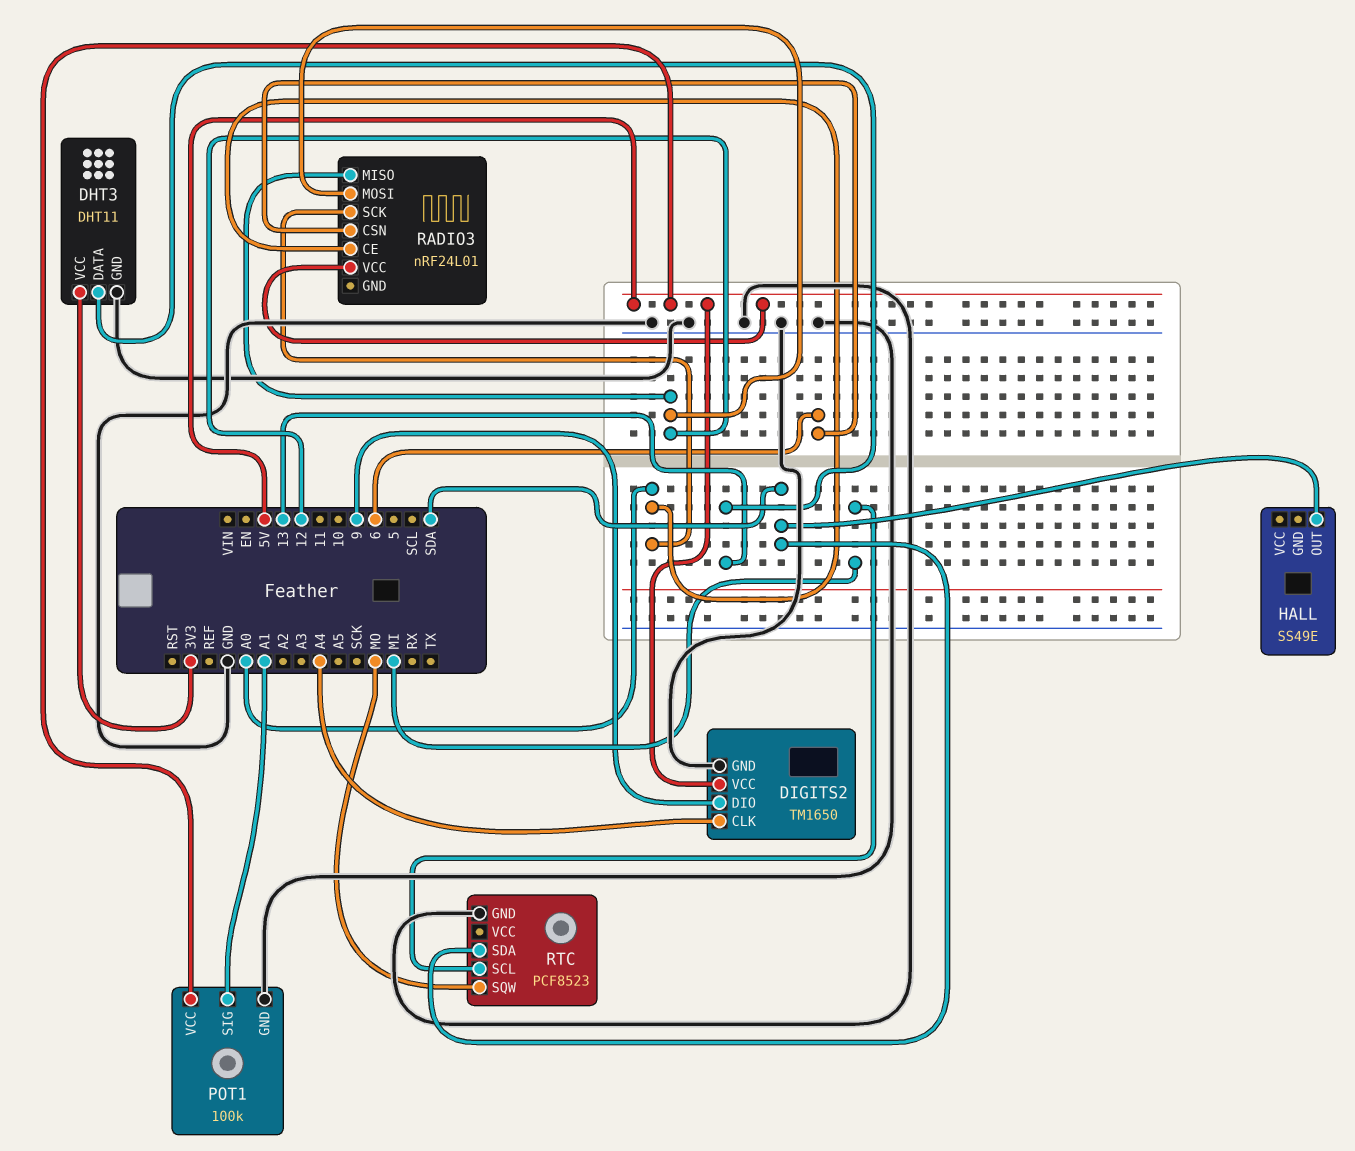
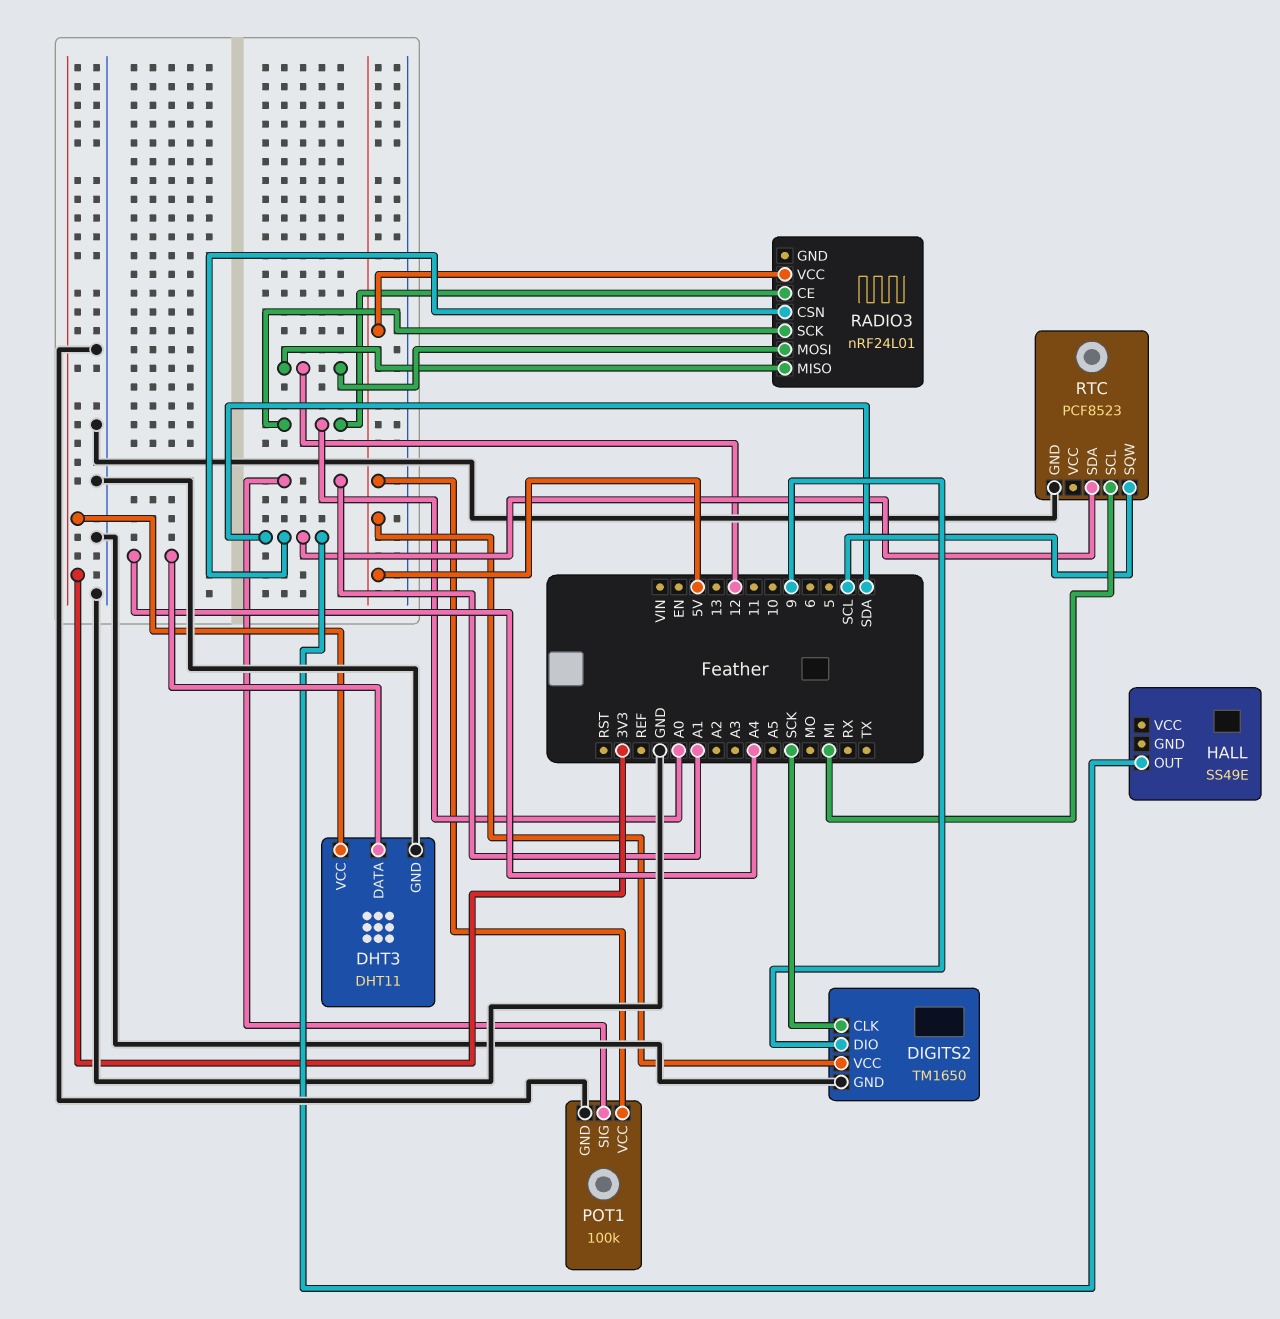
DHT3 pin DATA: 13 -> A4
DIGITS2 pin CLK: A4 -> SCK
RADIO3 pin CSN: 6 -> SDA
RTC pin SQW: MO -> SCL

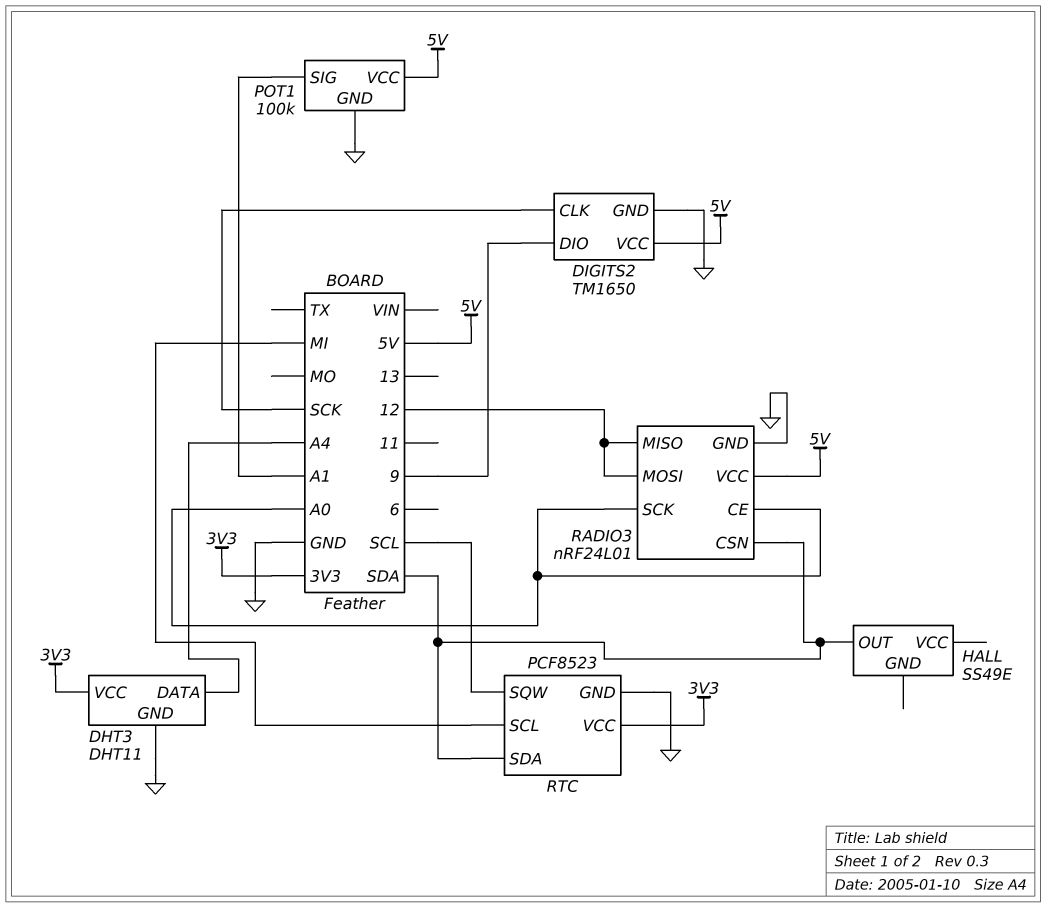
RADIO3 pin GND: none -> GND
RTC pin VCC: none -> 3V3

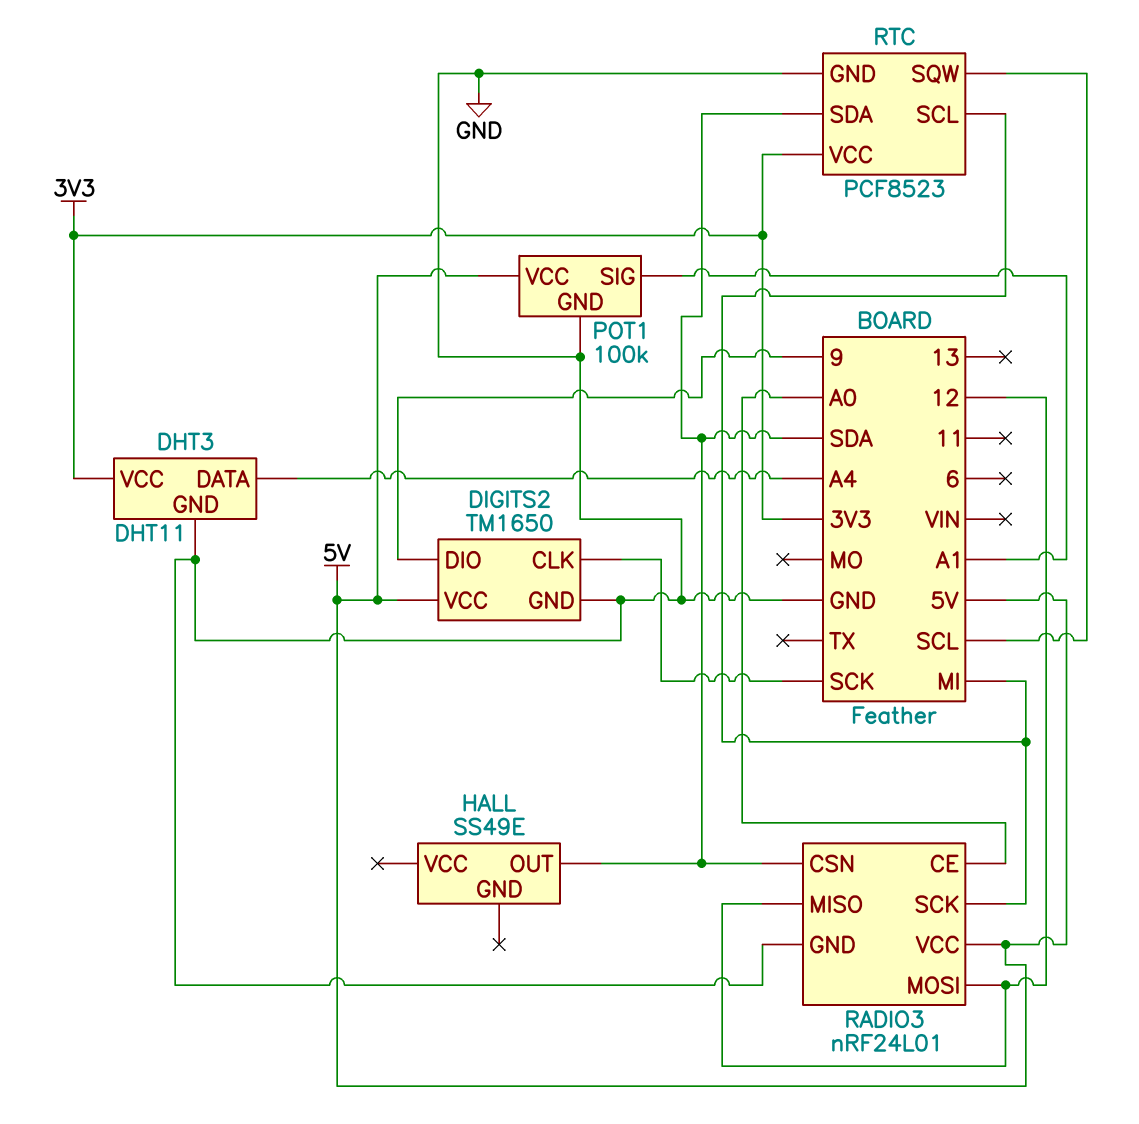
RADIO3 pin SCK: A0 -> MI

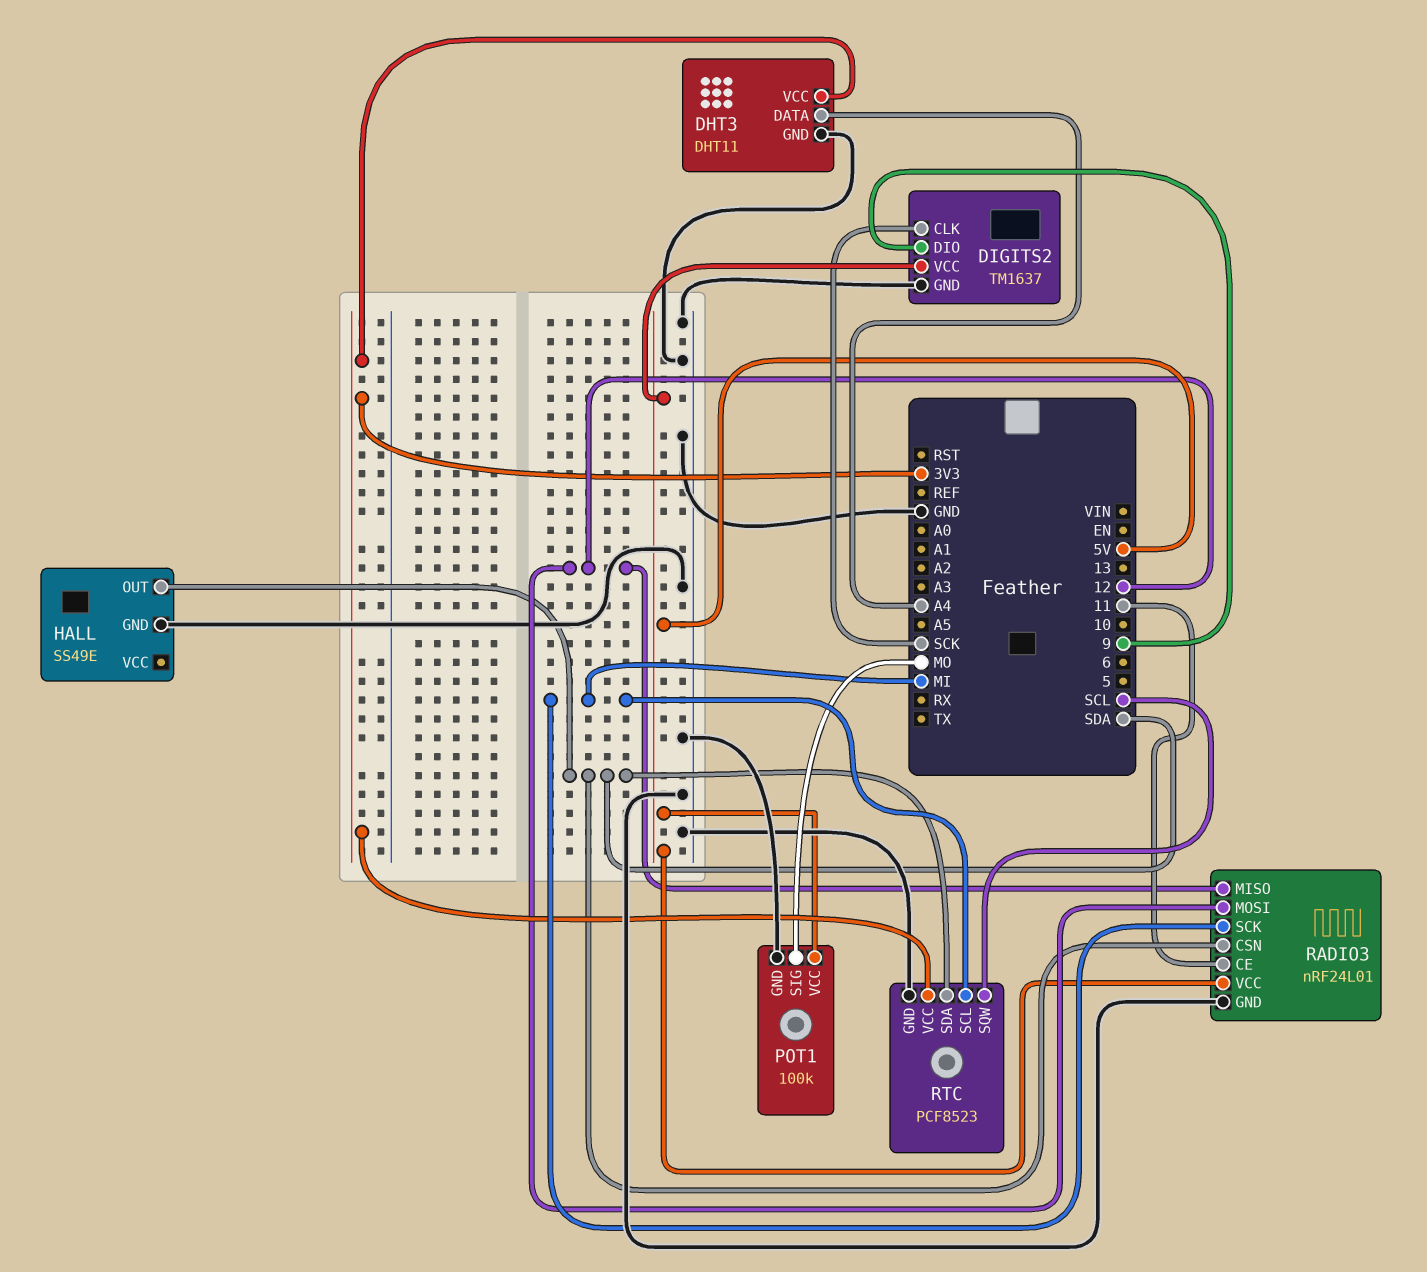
DIGITS2: TM1650 -> TM1637
HALL pin GND: none -> GND
POT1 pin SIG: A1 -> MO
RADIO3 pin CE: A0 -> 11

